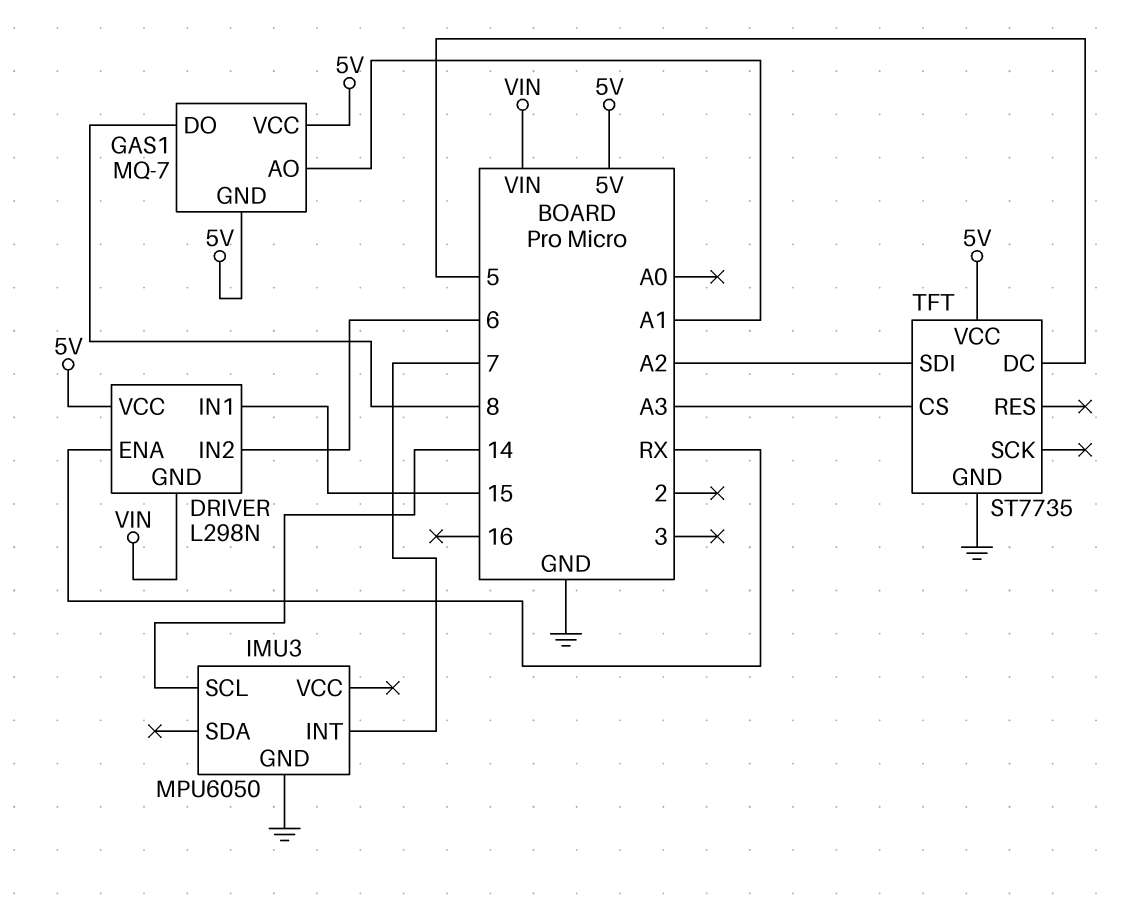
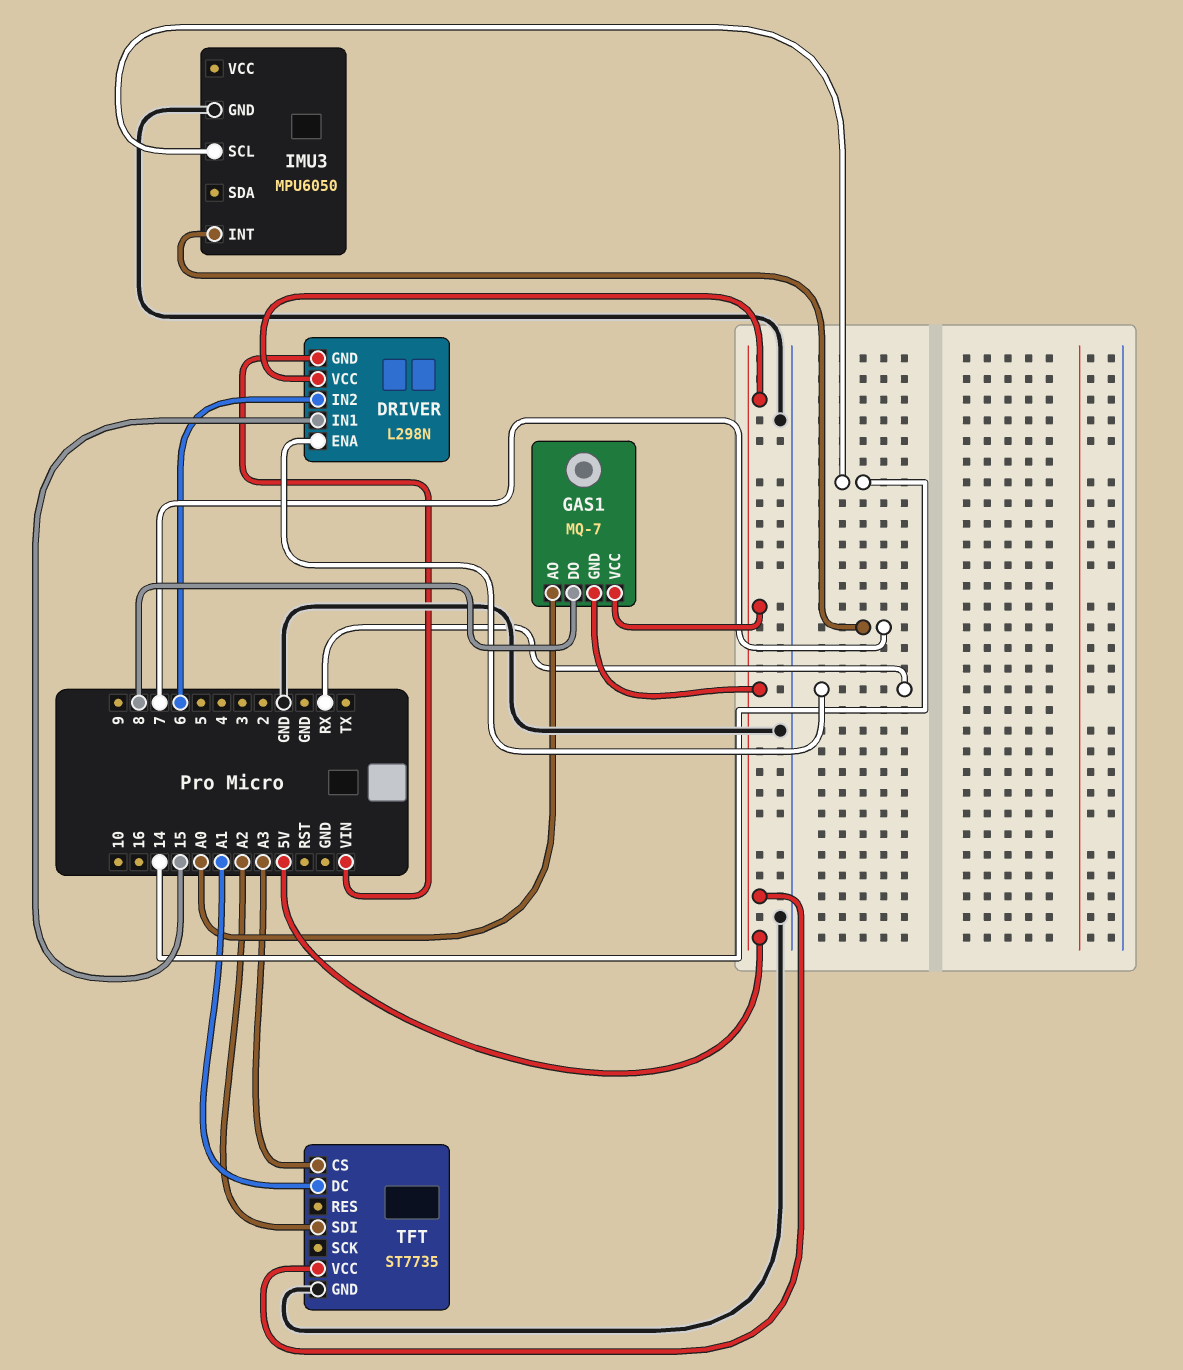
GAS1 pin AO: A1 -> A0
TFT pin DC: 5 -> A1

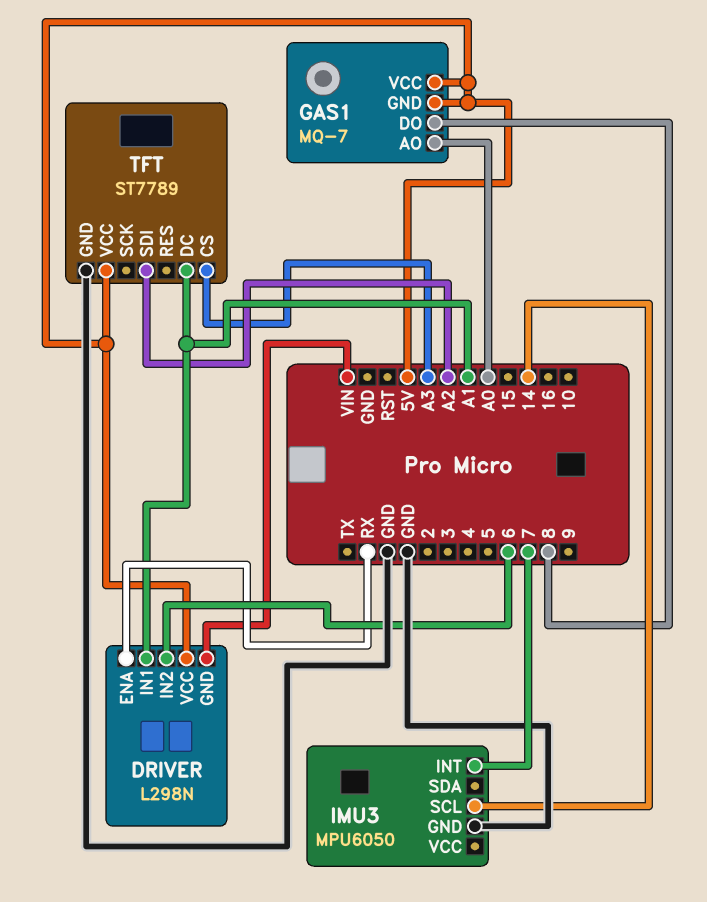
DRIVER pin IN1: 15 -> A1
TFT: ST7735 -> ST7789

